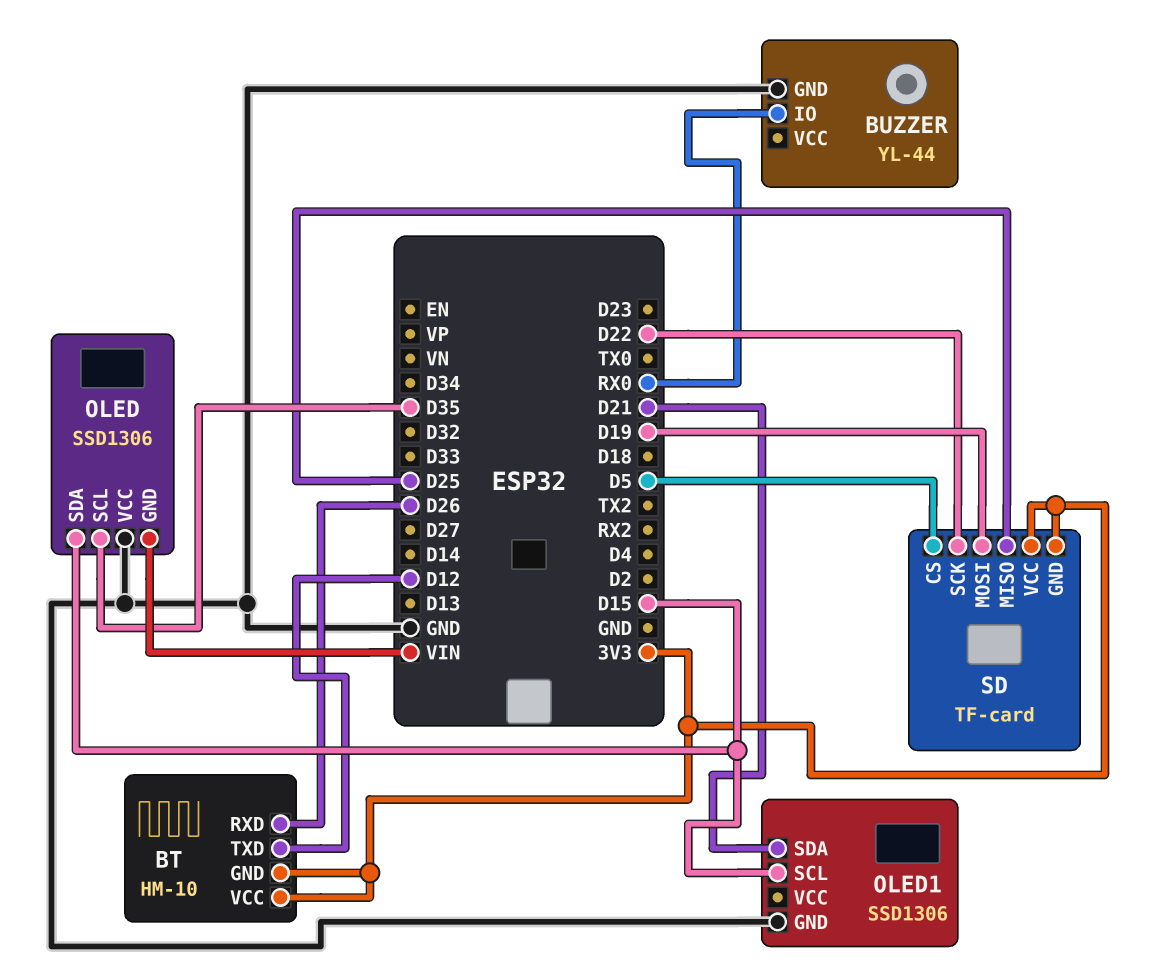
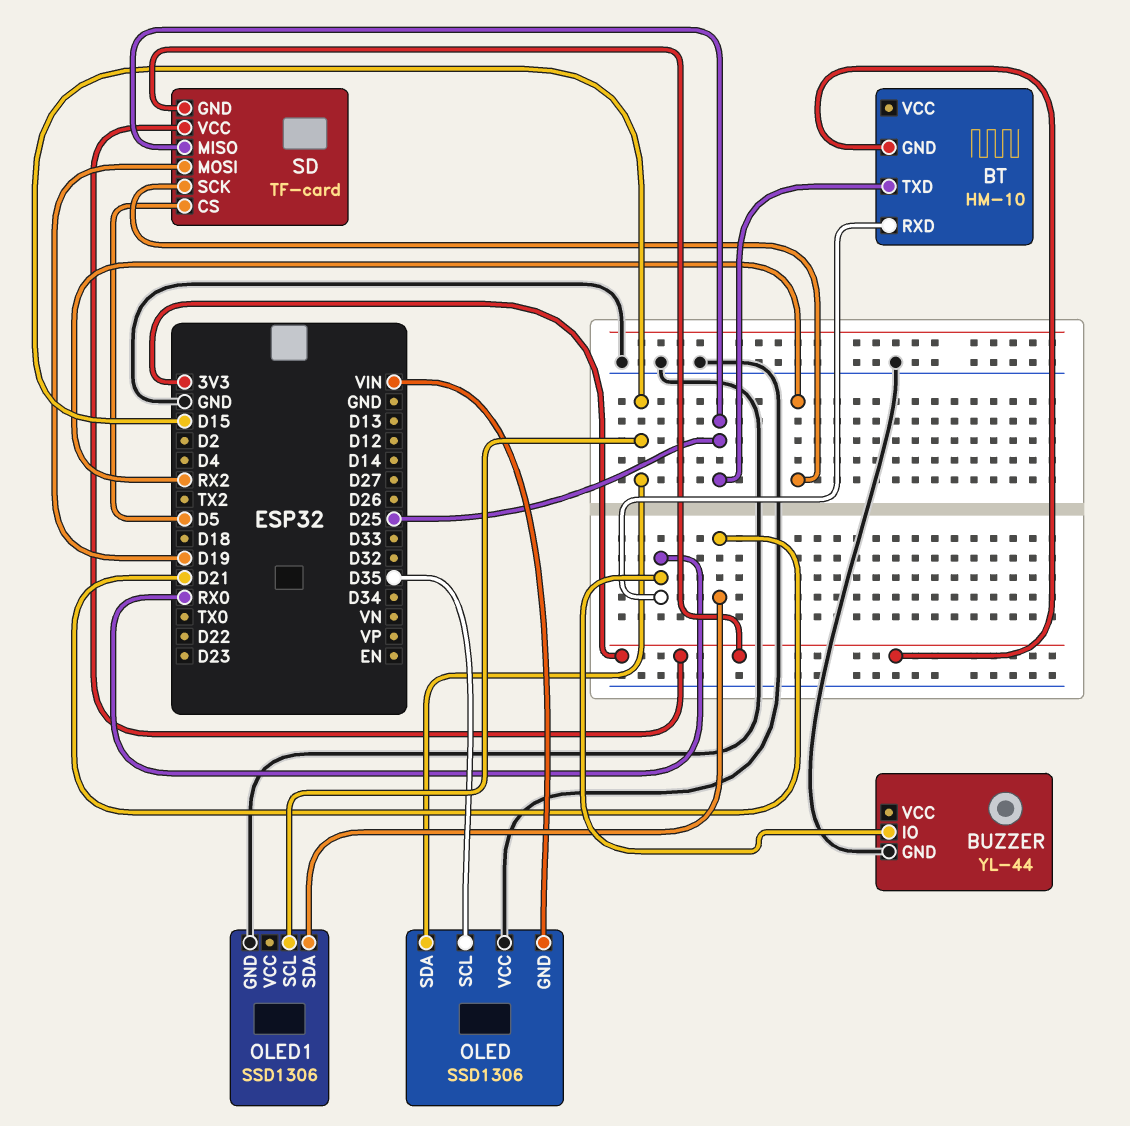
BT pin RXD: D26 -> RX0
BT pin TXD: D12 -> D25
BT pin VCC: 3V3 -> none
SD pin SCK: D22 -> RX2

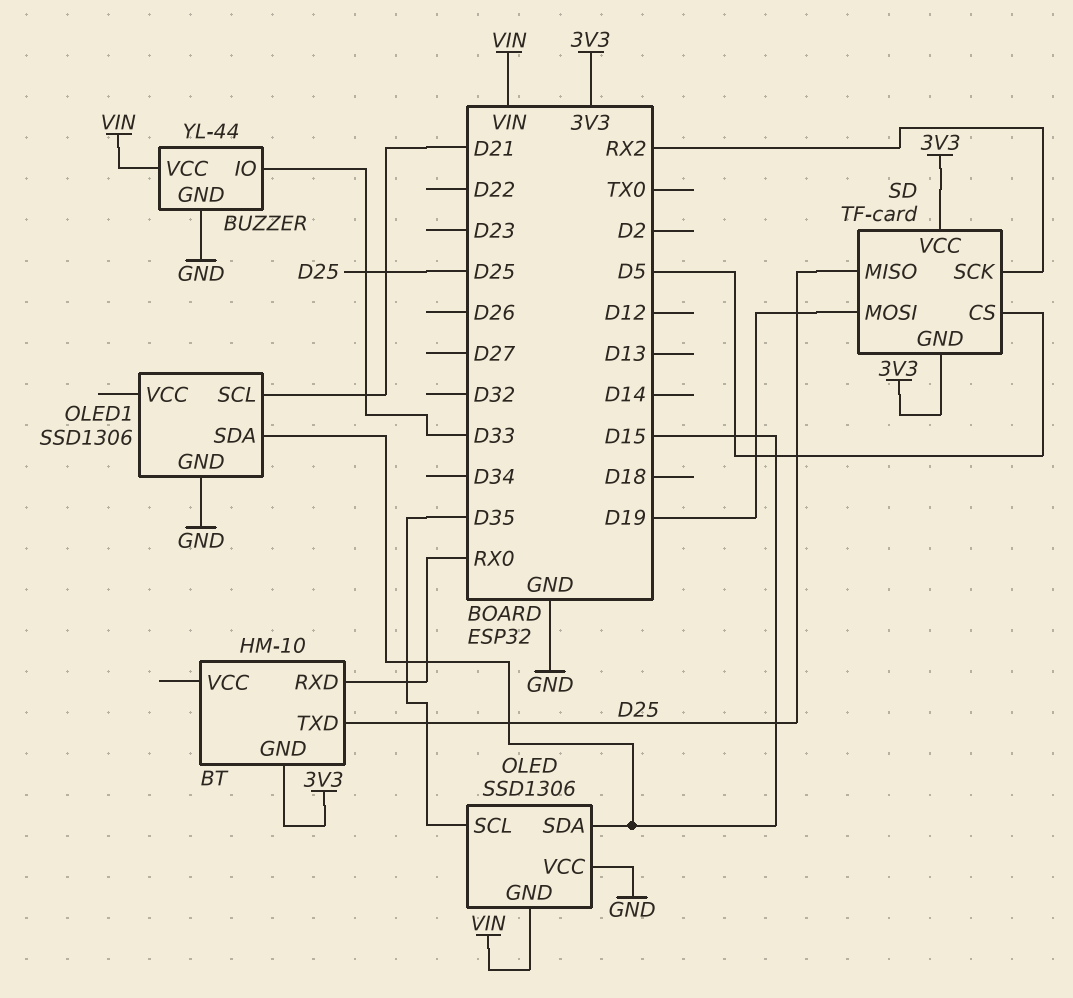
BUZZER pin IO: RX0 -> D33
BUZZER pin VCC: none -> VIN
OLED1 pin SCL: D15 -> D21
OLED1 pin SDA: D21 -> D15

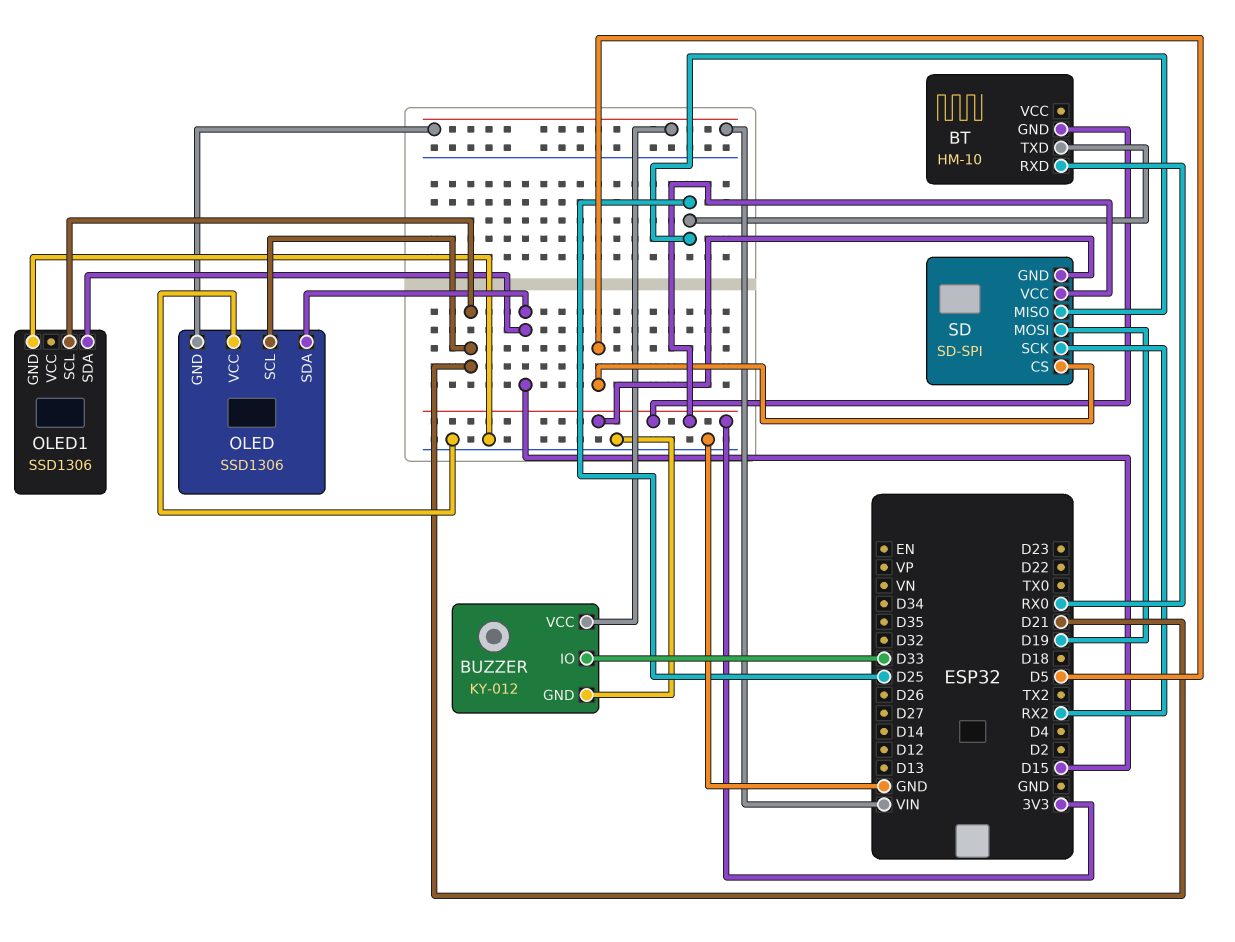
BUZZER: YL-44 -> KY-012
OLED pin SCL: D35 -> D21
SD: TF-card -> SD-SPI

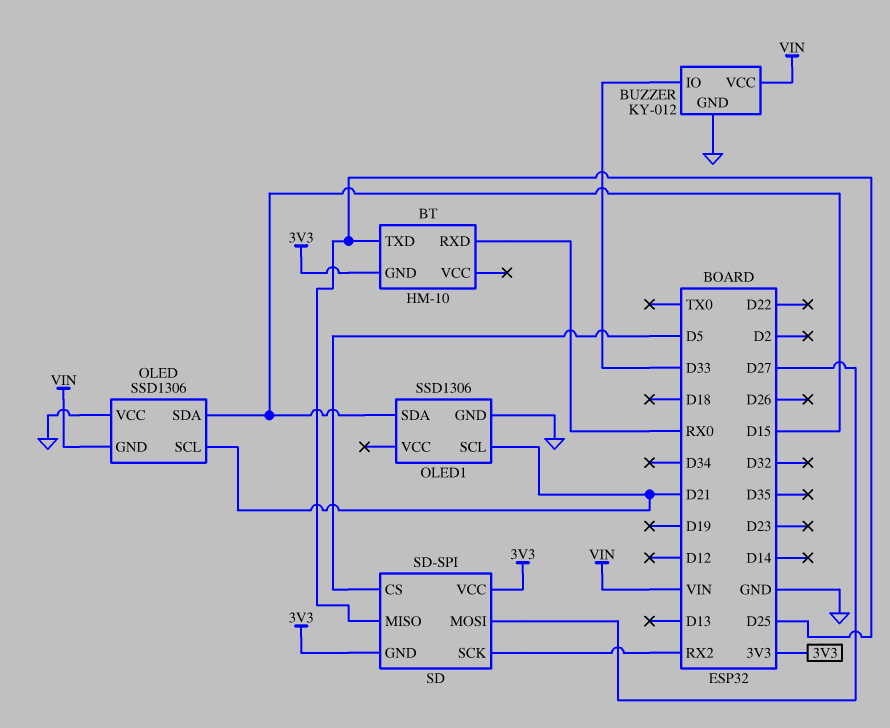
SD pin MOSI: D19 -> D27

